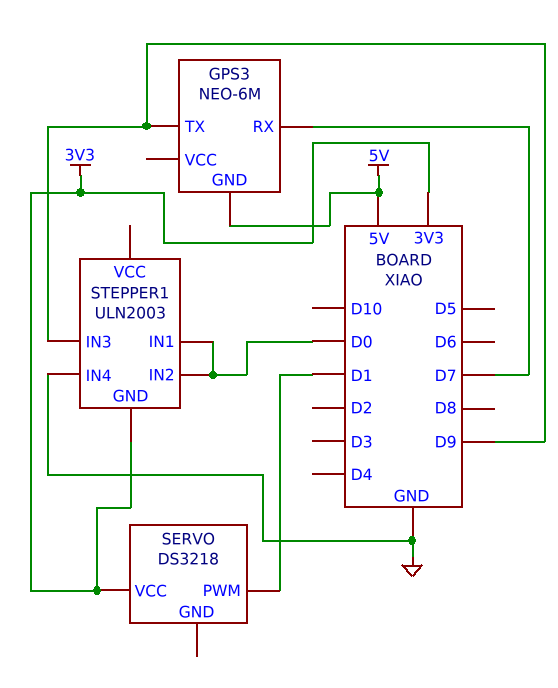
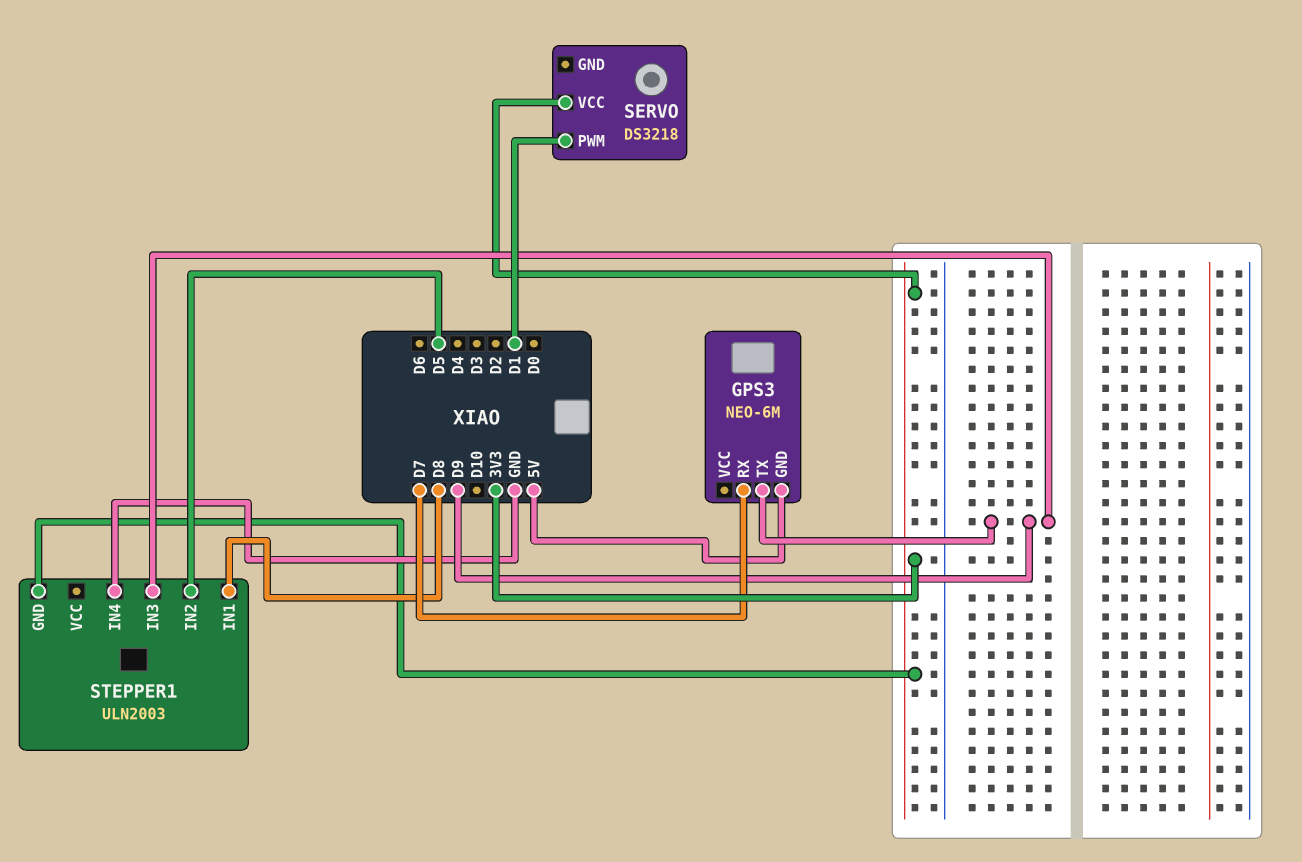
STEPPER1 pin IN1: D0 -> D8
STEPPER1 pin IN2: D0 -> D5

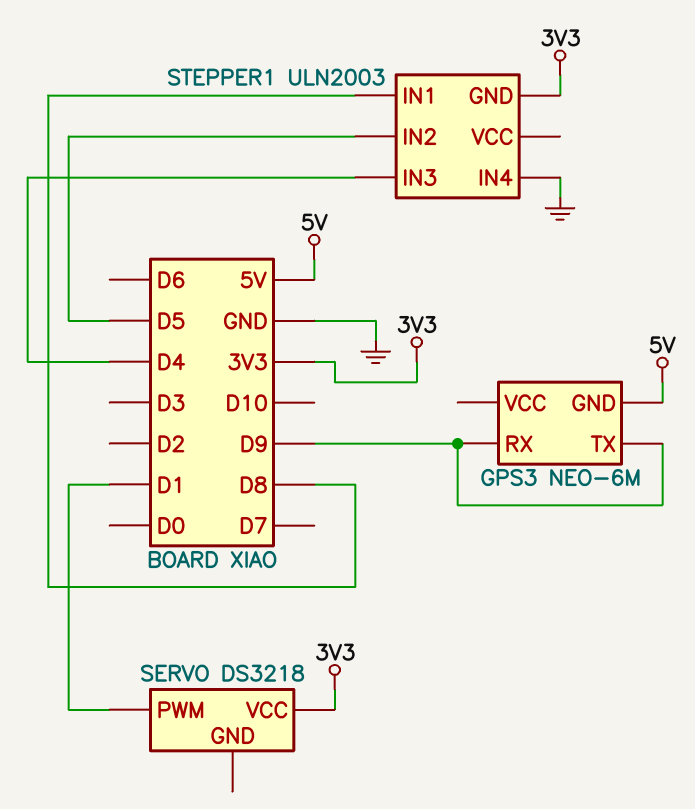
GPS3 pin RX: D7 -> D9
STEPPER1 pin IN3: D9 -> D4

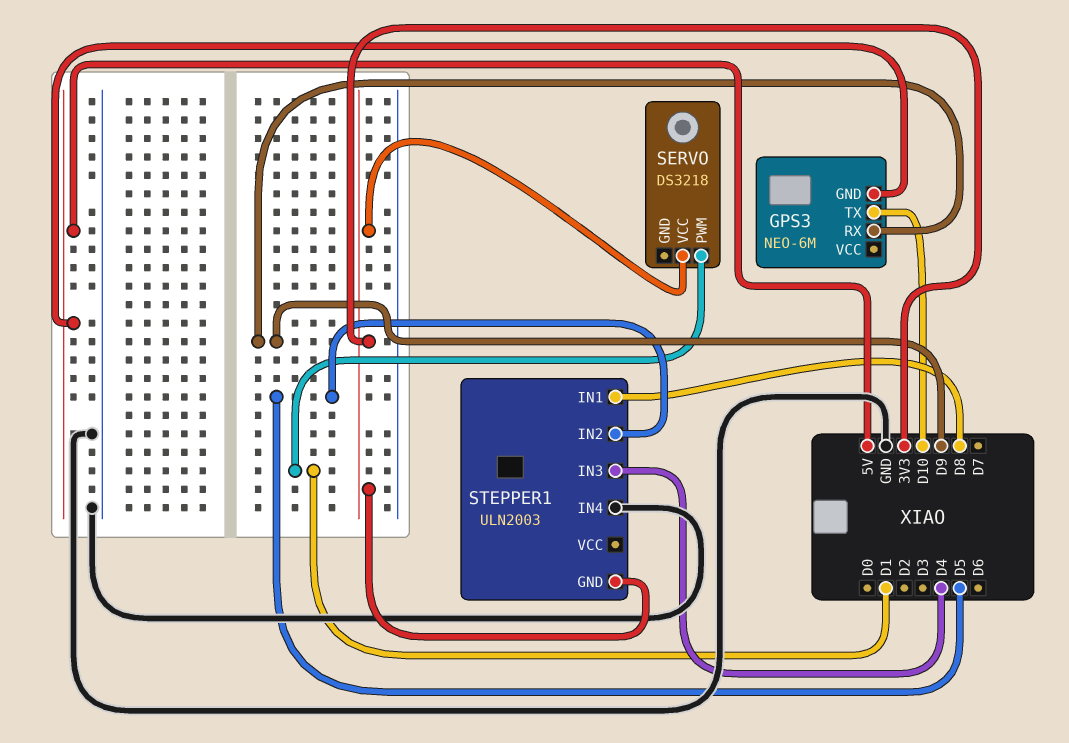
GPS3 pin TX: D9 -> D10

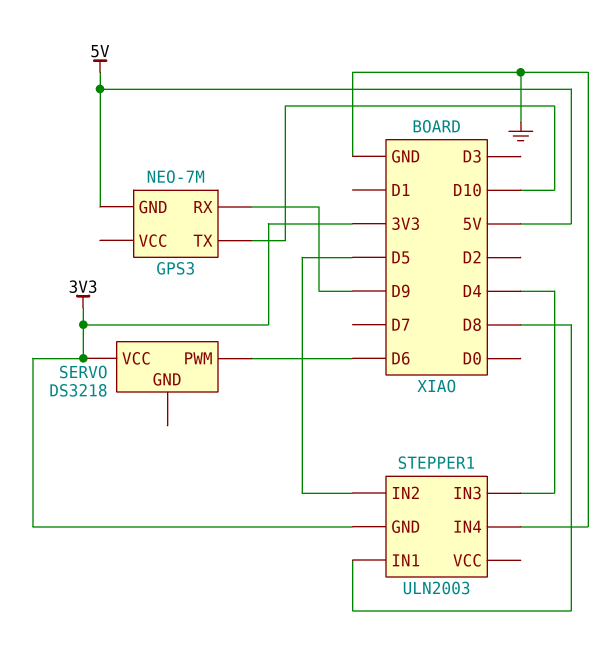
GPS3: NEO-6M -> NEO-7M
SERVO pin PWM: D1 -> D6

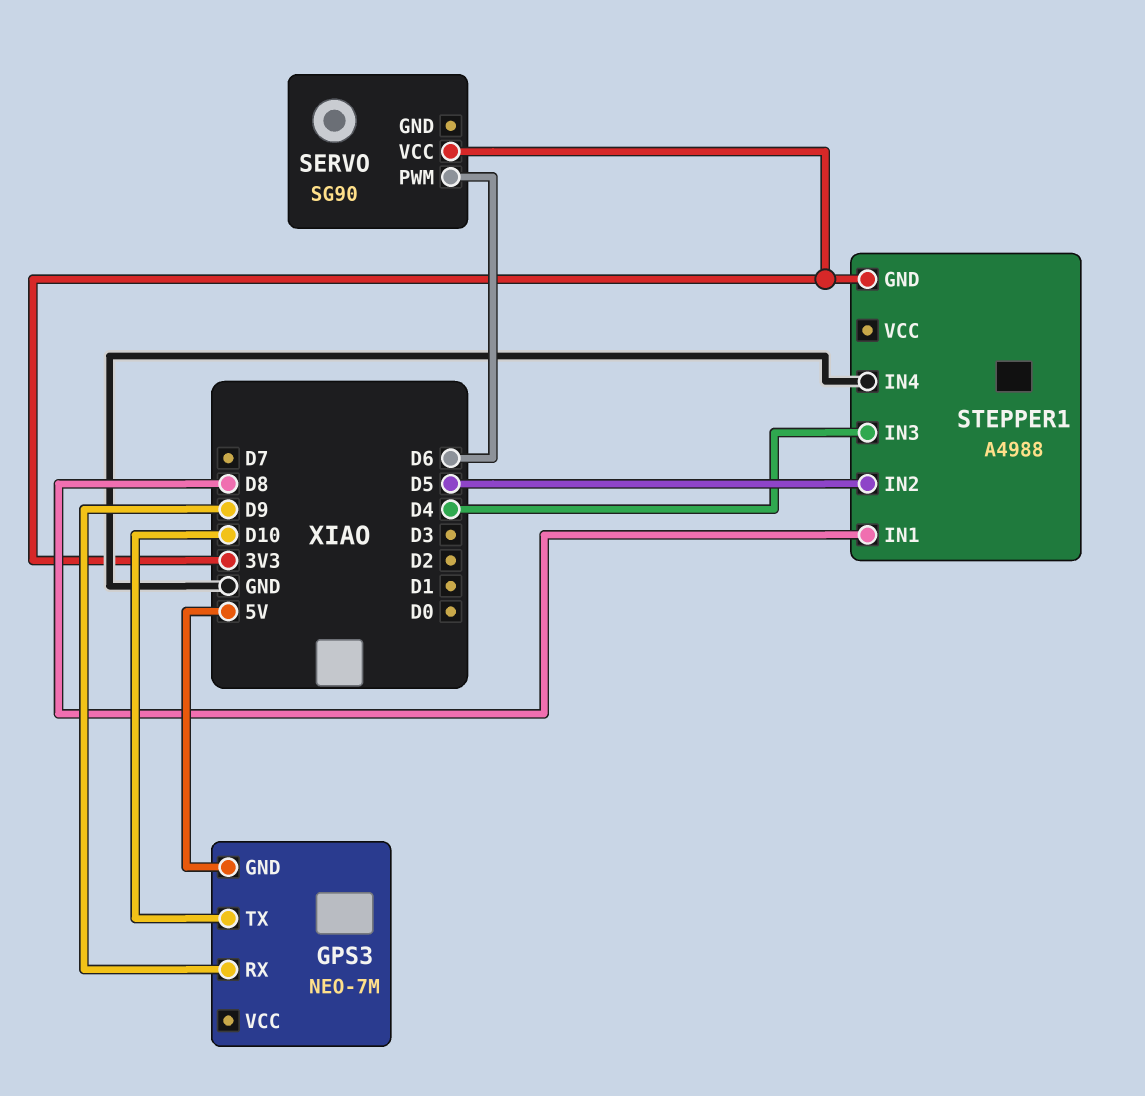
SERVO: DS3218 -> SG90
STEPPER1: ULN2003 -> A4988

